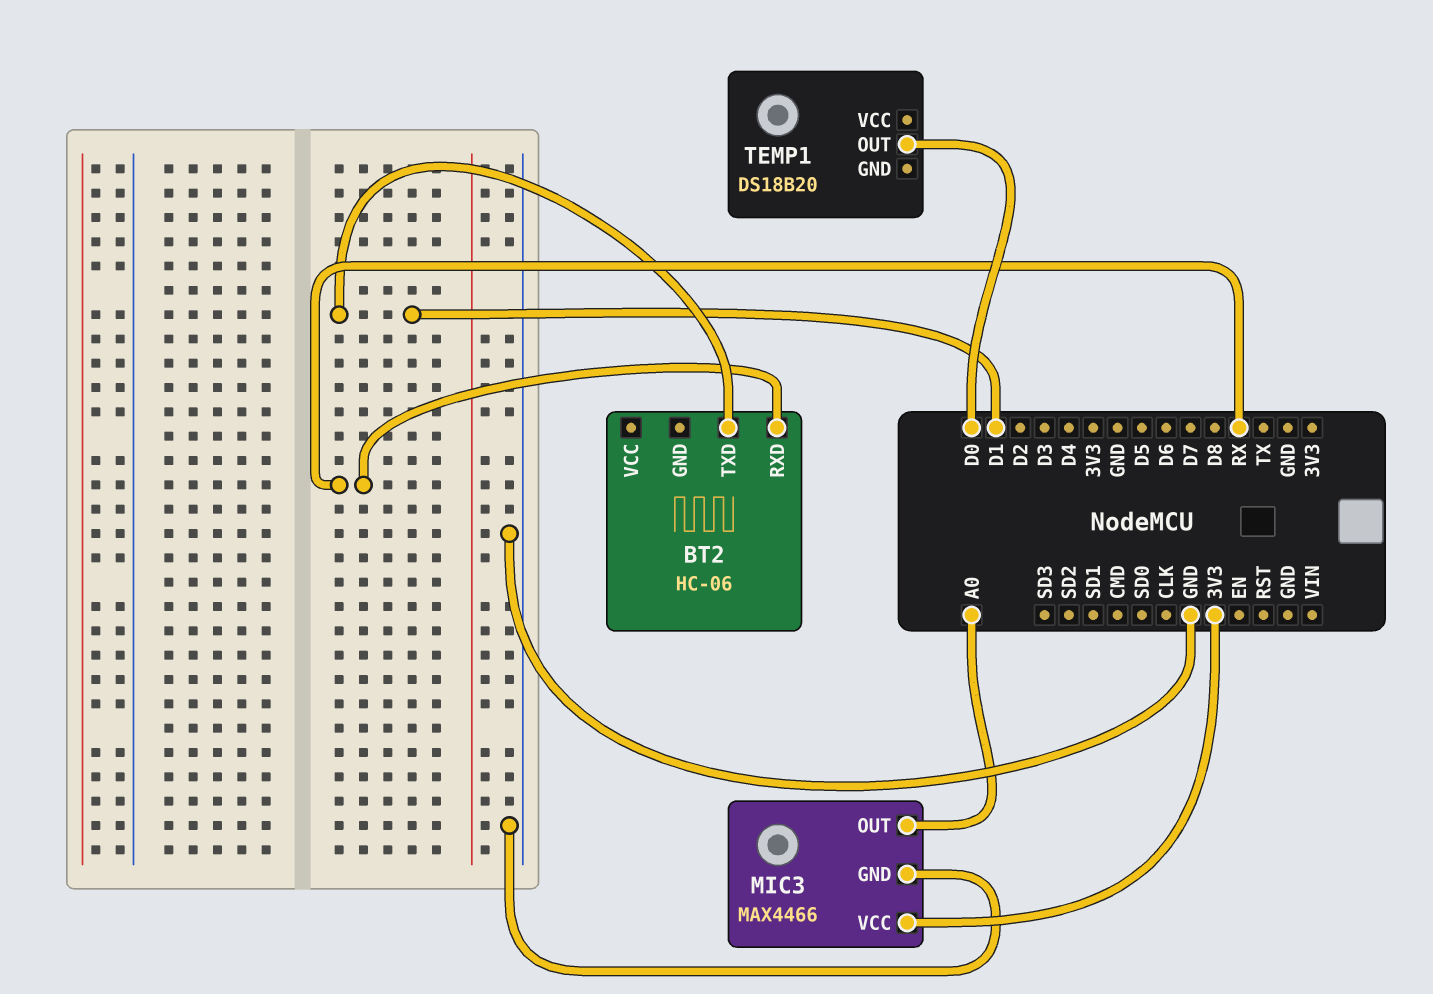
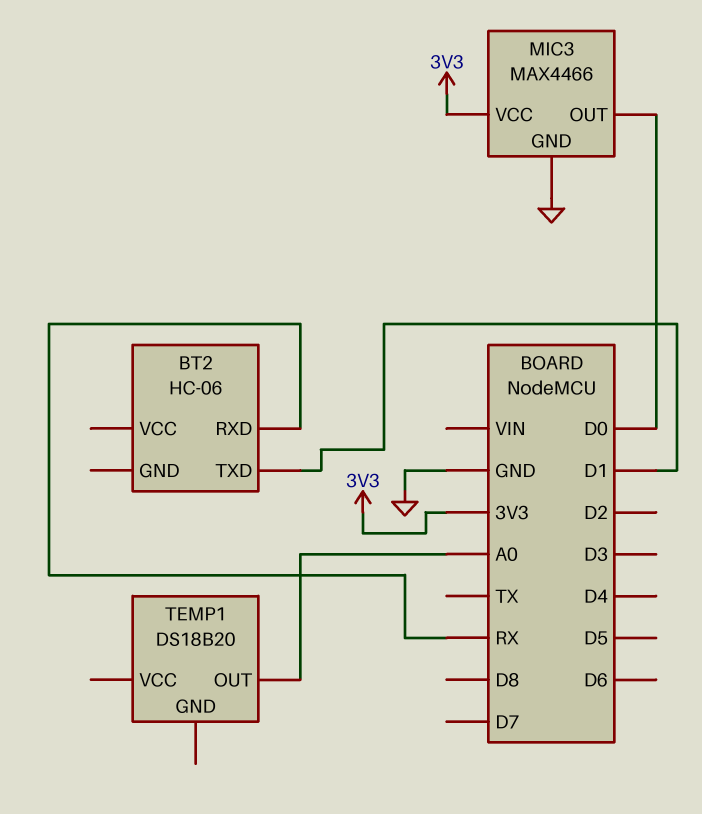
MIC3 pin OUT: A0 -> D0
TEMP1 pin OUT: D0 -> A0

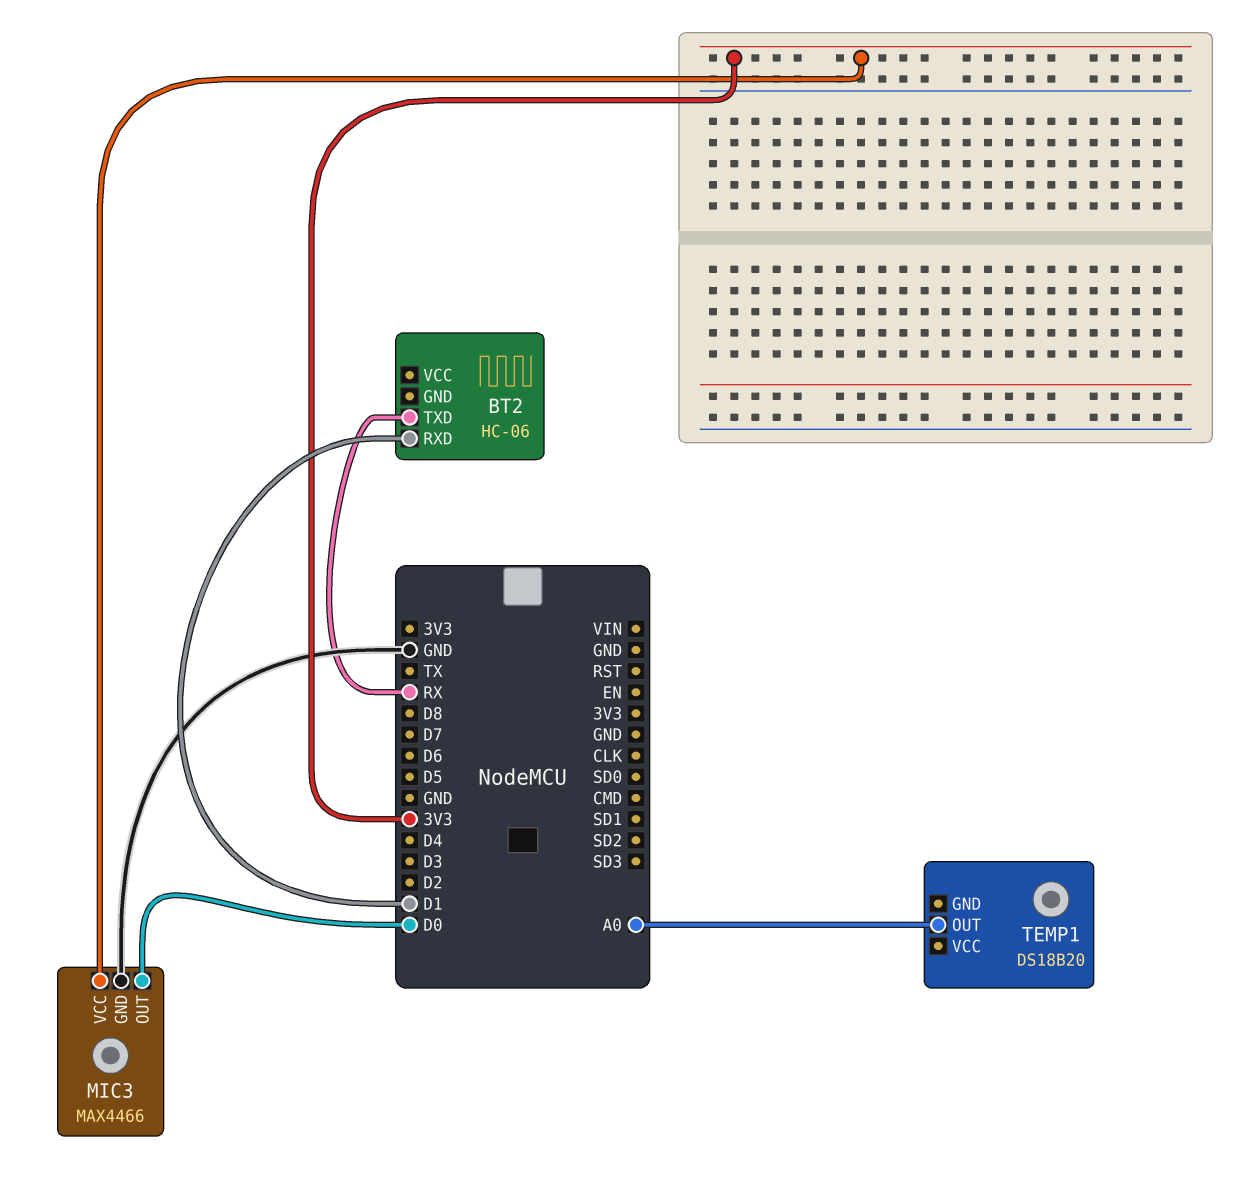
BT2 pin RXD: RX -> D1
BT2 pin TXD: D1 -> RX

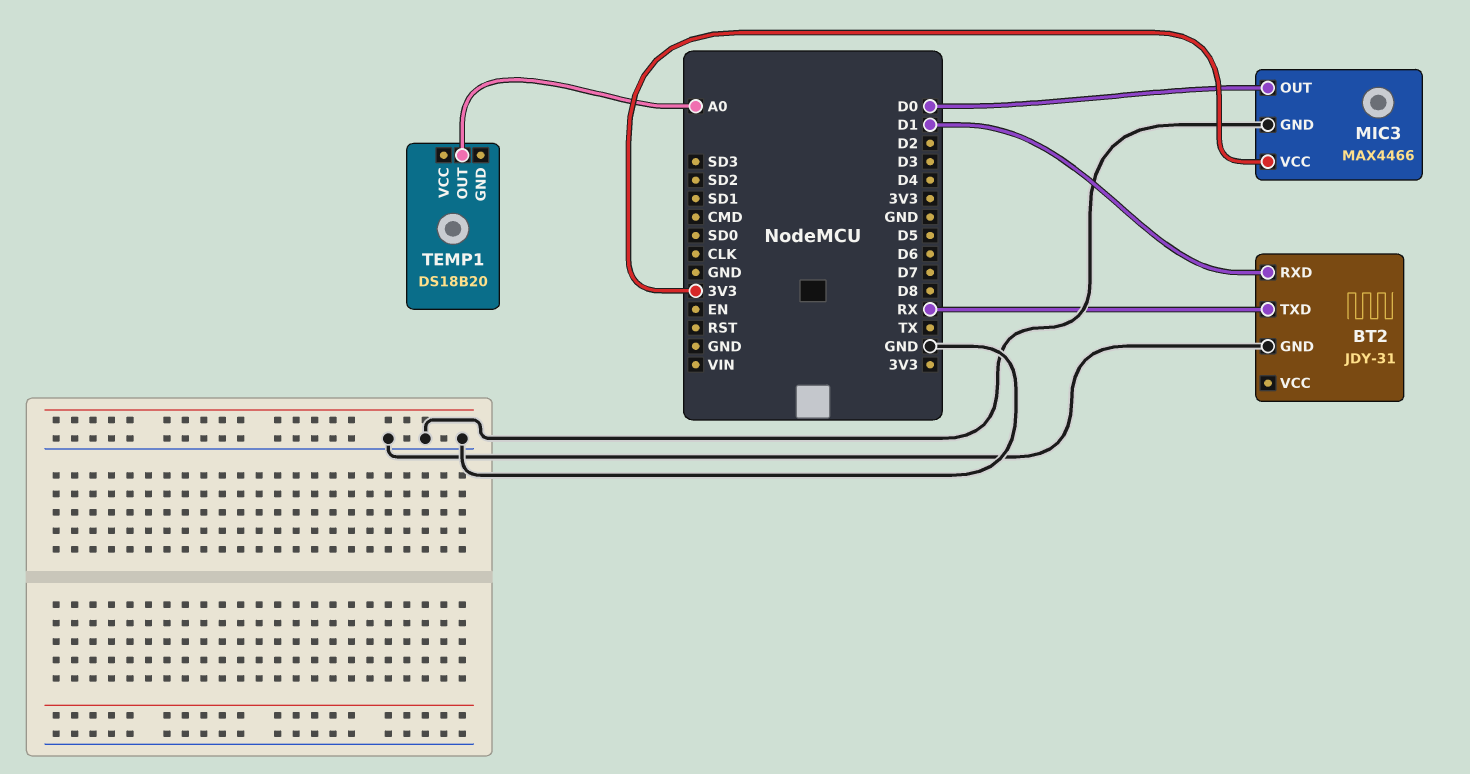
BT2: HC-06 -> JDY-31
BT2 pin GND: none -> GND

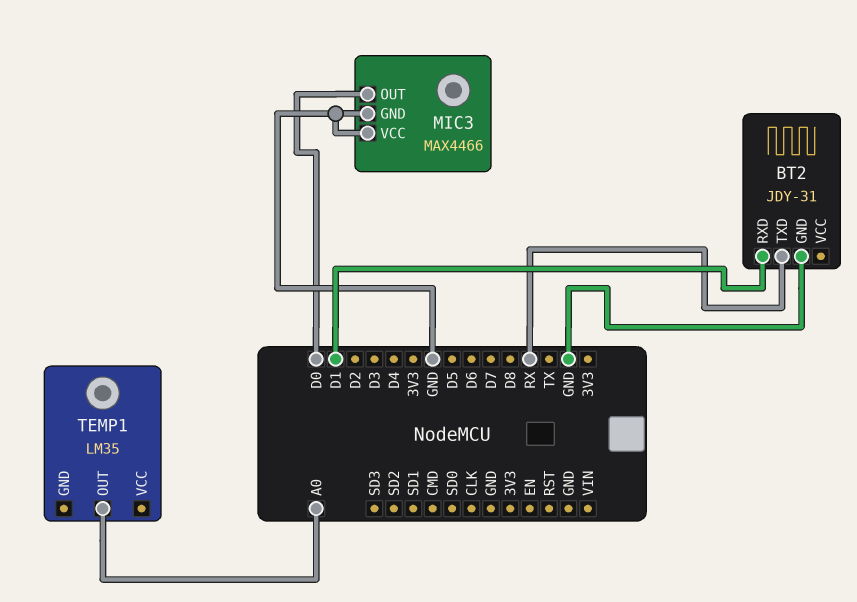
MIC3 pin VCC: 3V3 -> GND
TEMP1: DS18B20 -> LM35

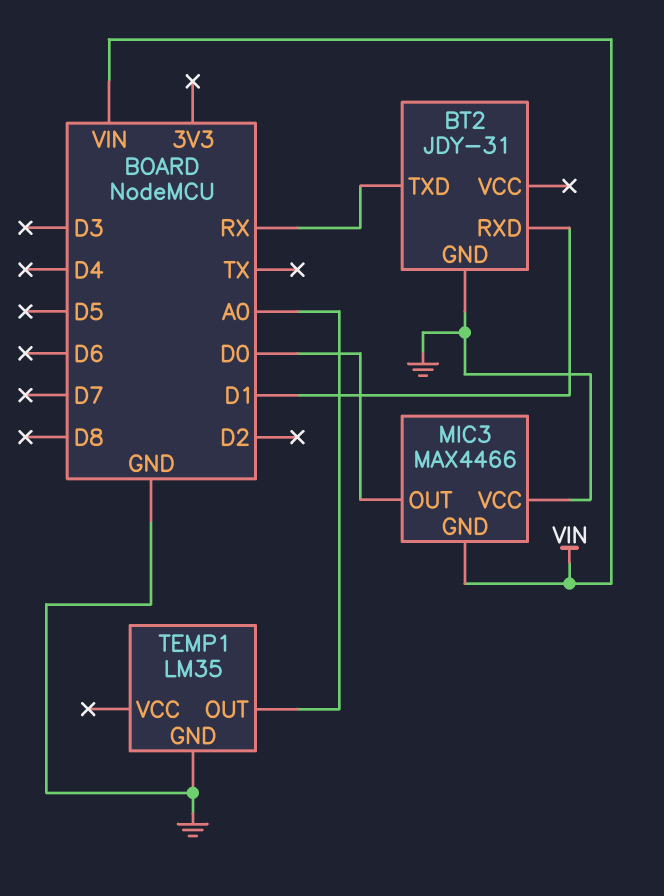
MIC3 pin GND: GND -> VIN
TEMP1 pin GND: none -> GND

